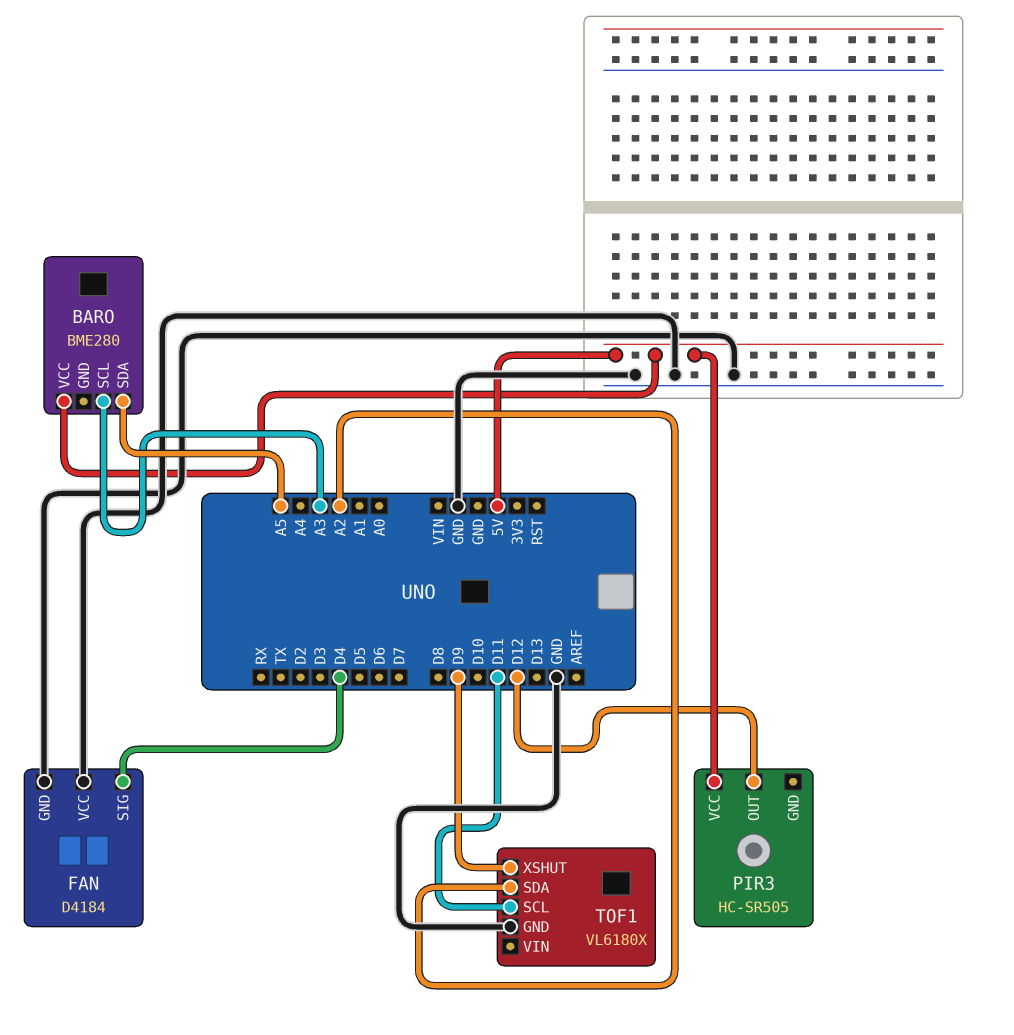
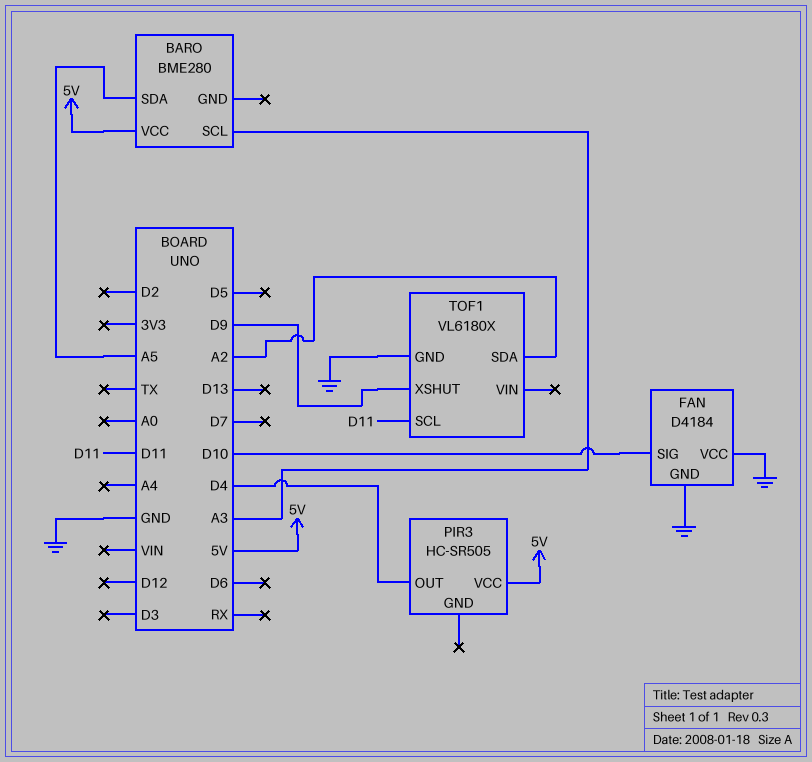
FAN pin SIG: D4 -> D10
PIR3 pin OUT: D12 -> D4

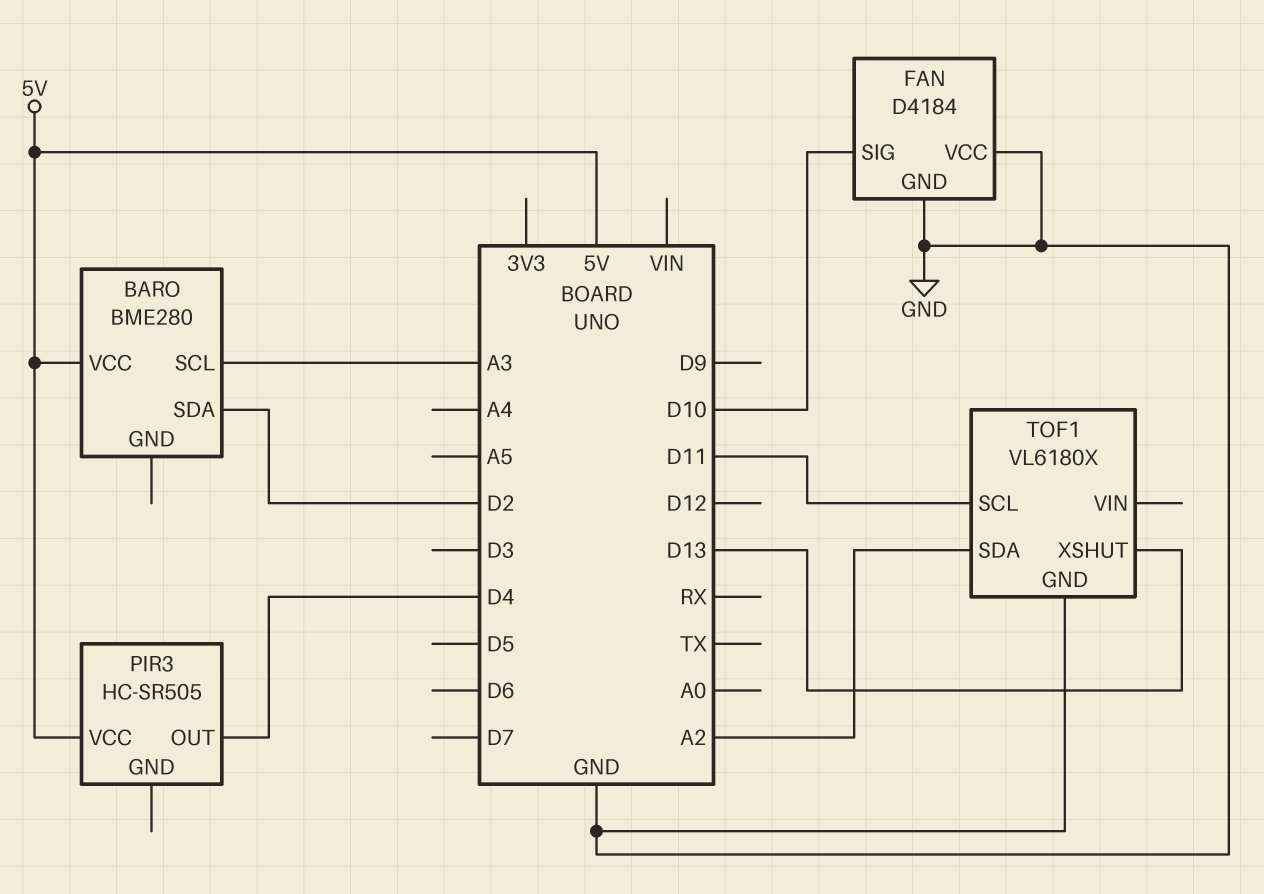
BARO pin SDA: A5 -> D2
TOF1 pin XSHUT: D9 -> D13

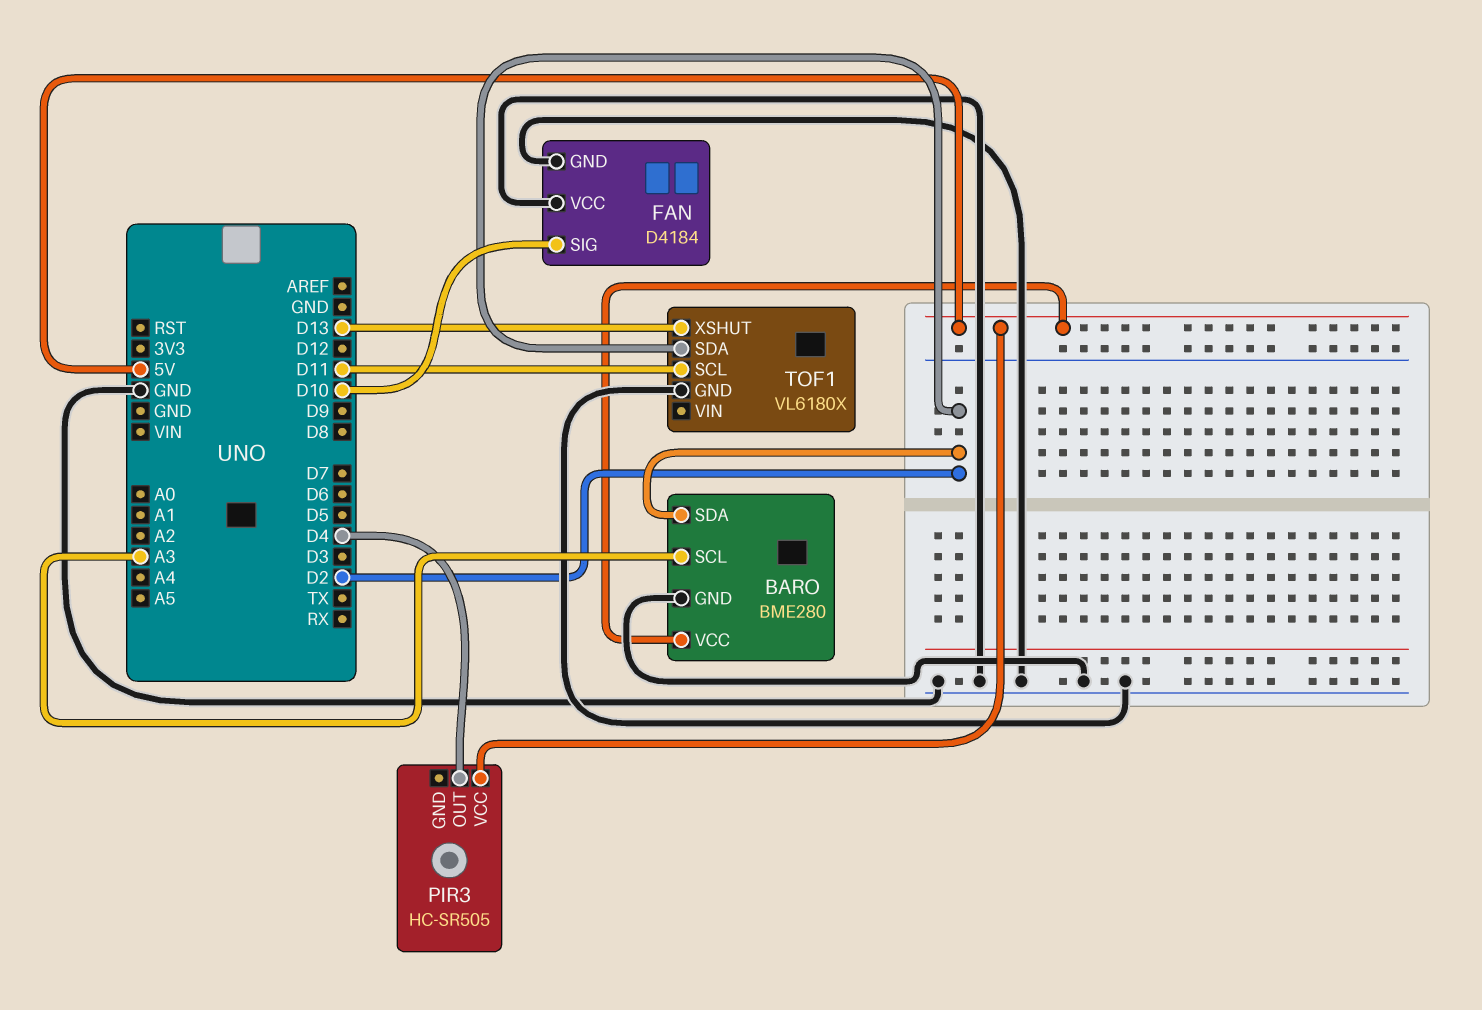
BARO pin GND: none -> GND
TOF1 pin SDA: A2 -> D2

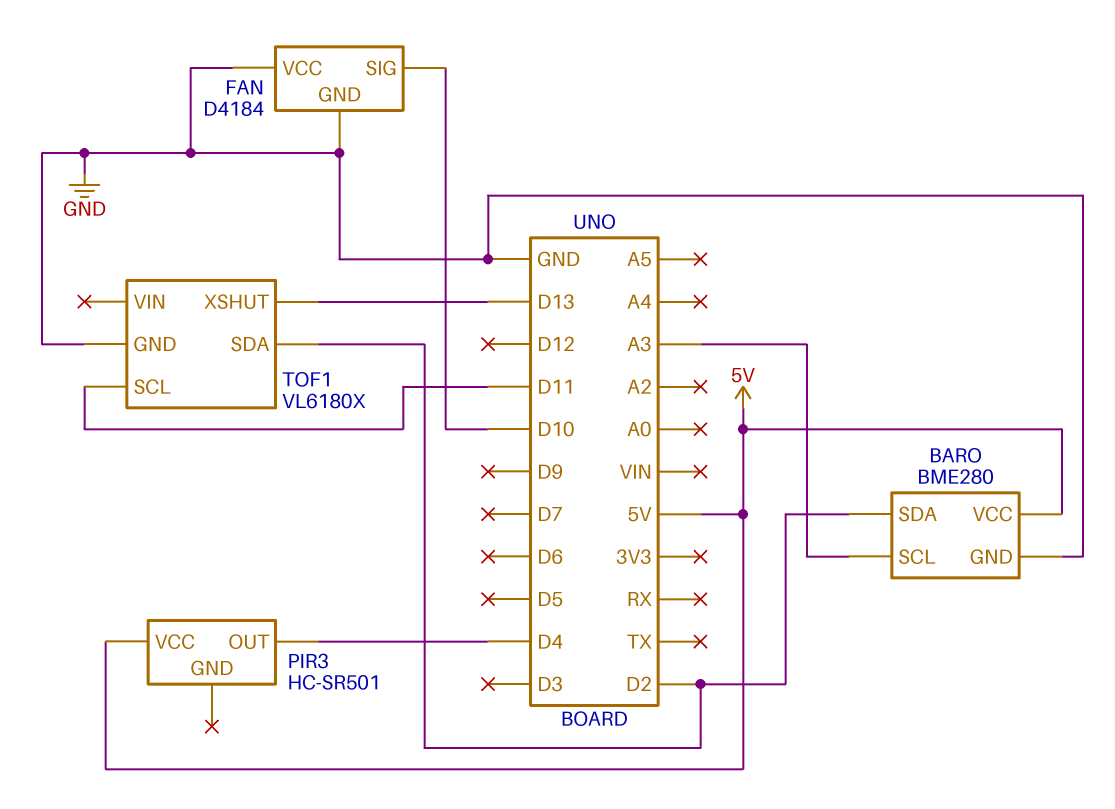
PIR3: HC-SR505 -> HC-SR501

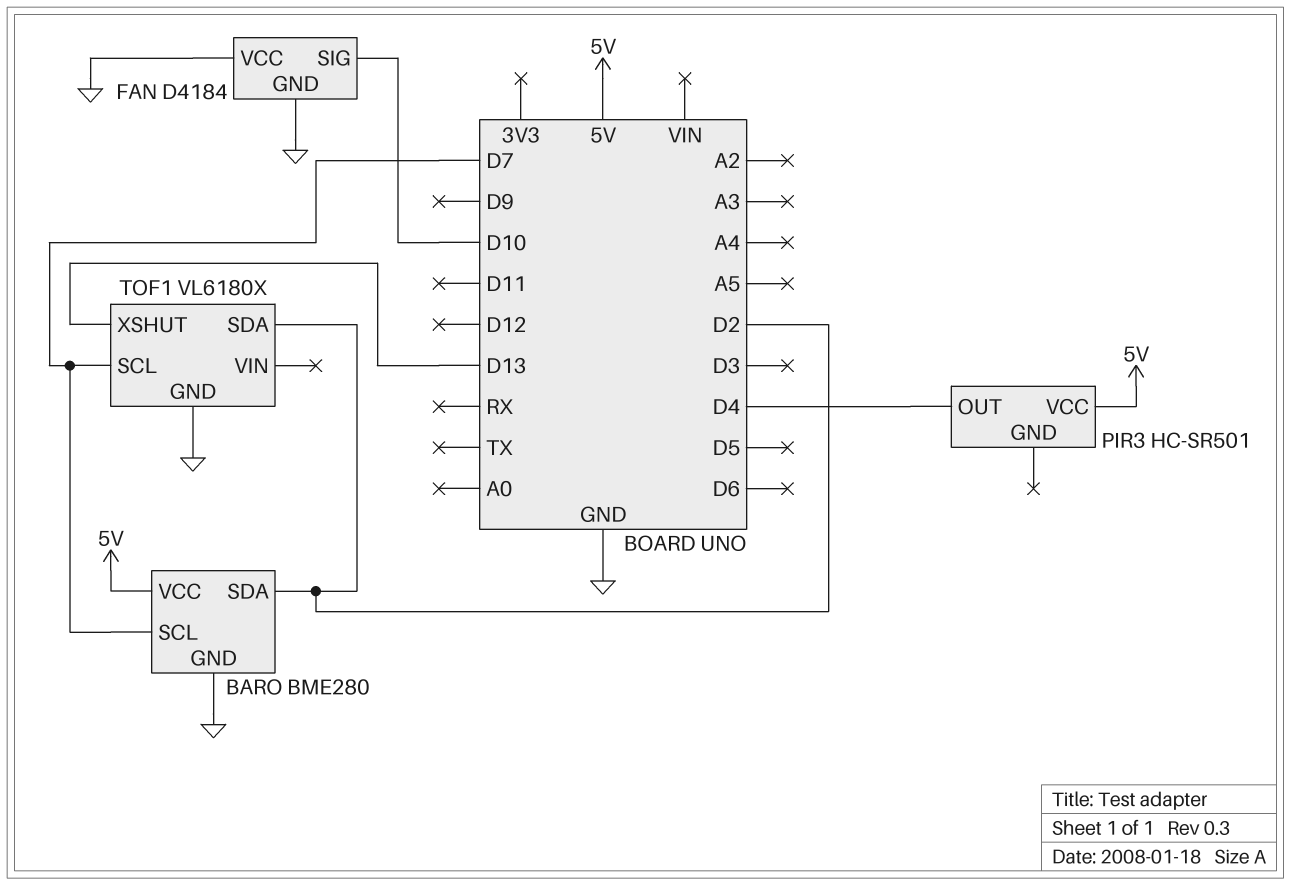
BARO pin SCL: A3 -> D7
TOF1 pin SCL: D11 -> D7

